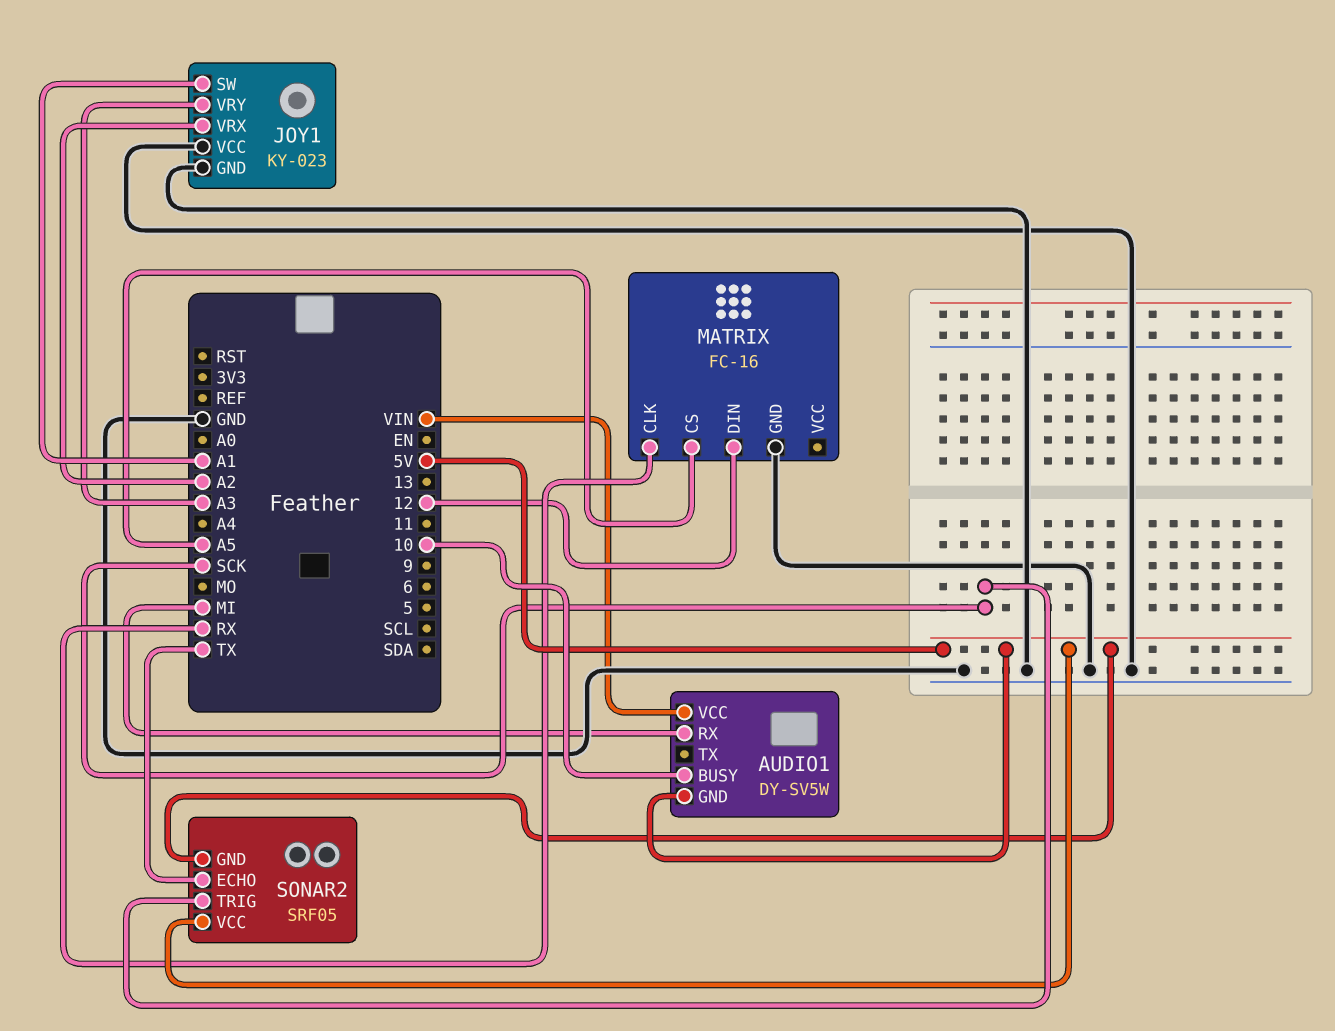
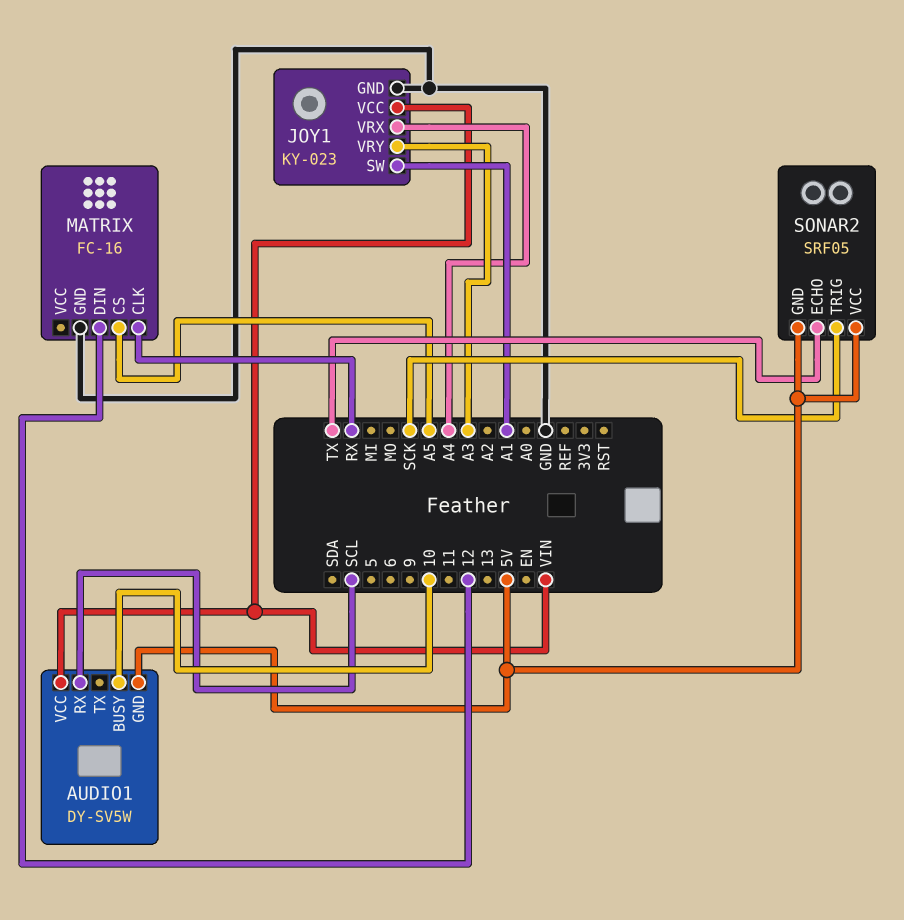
AUDIO1 pin RX: MI -> SCL
JOY1 pin VCC: GND -> VIN
JOY1 pin VRX: A2 -> A4

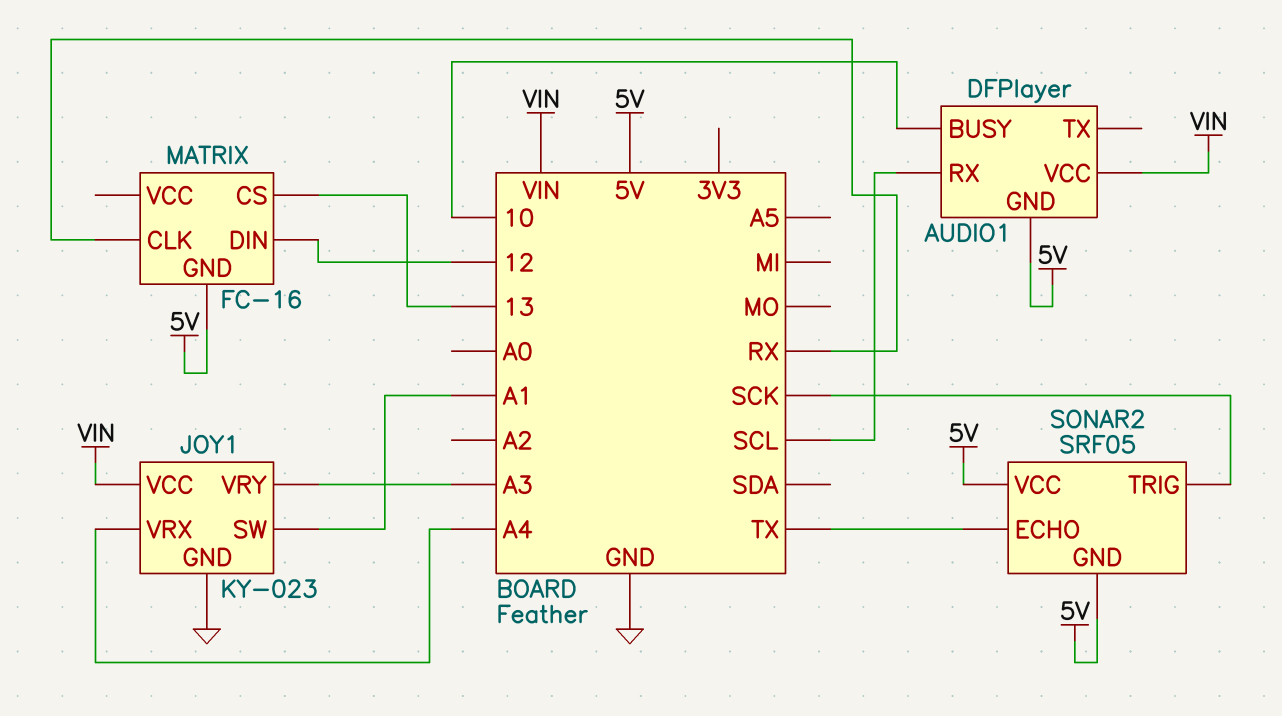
AUDIO1: DY-SV5W -> DFPlayer
MATRIX pin CS: A5 -> 13
MATRIX pin GND: GND -> 5V

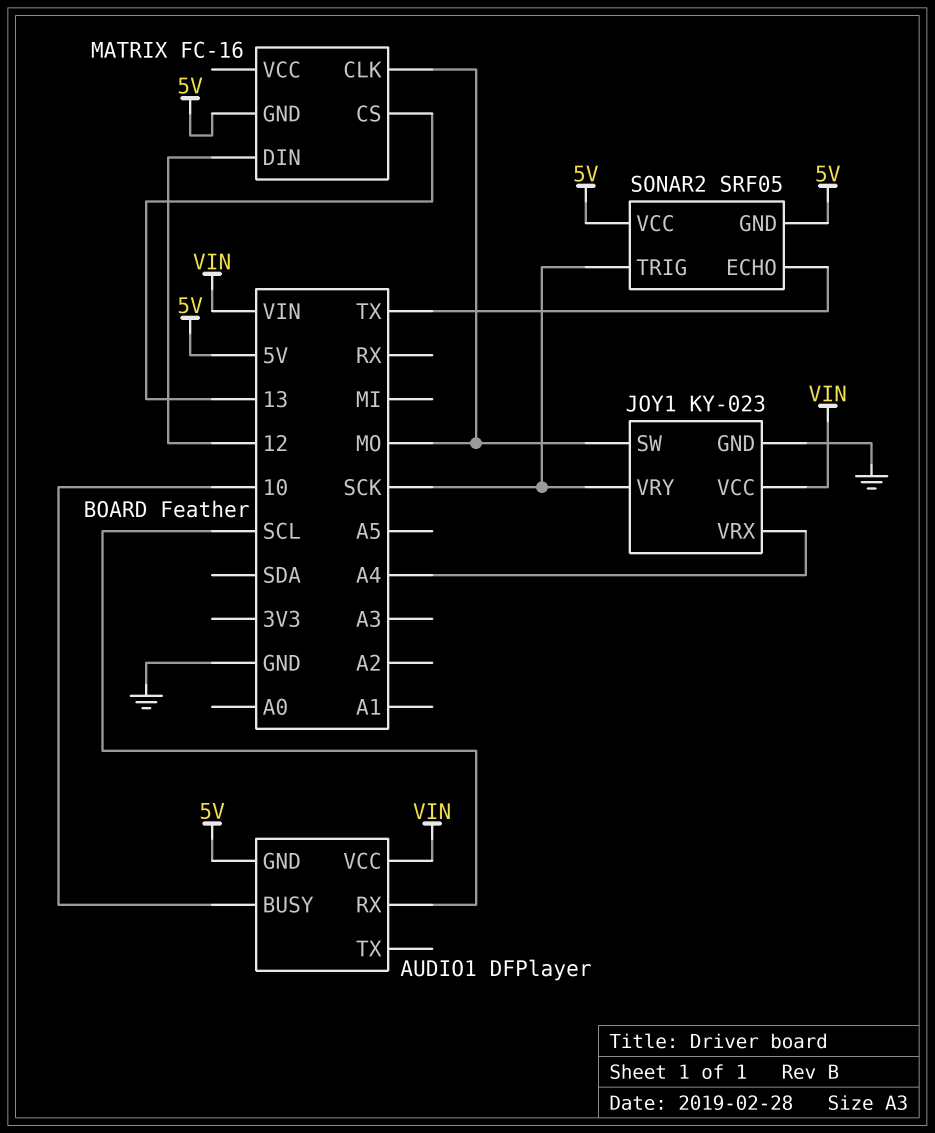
JOY1 pin SW: A1 -> MO
JOY1 pin VRY: A3 -> SCK
MATRIX pin CLK: RX -> MO

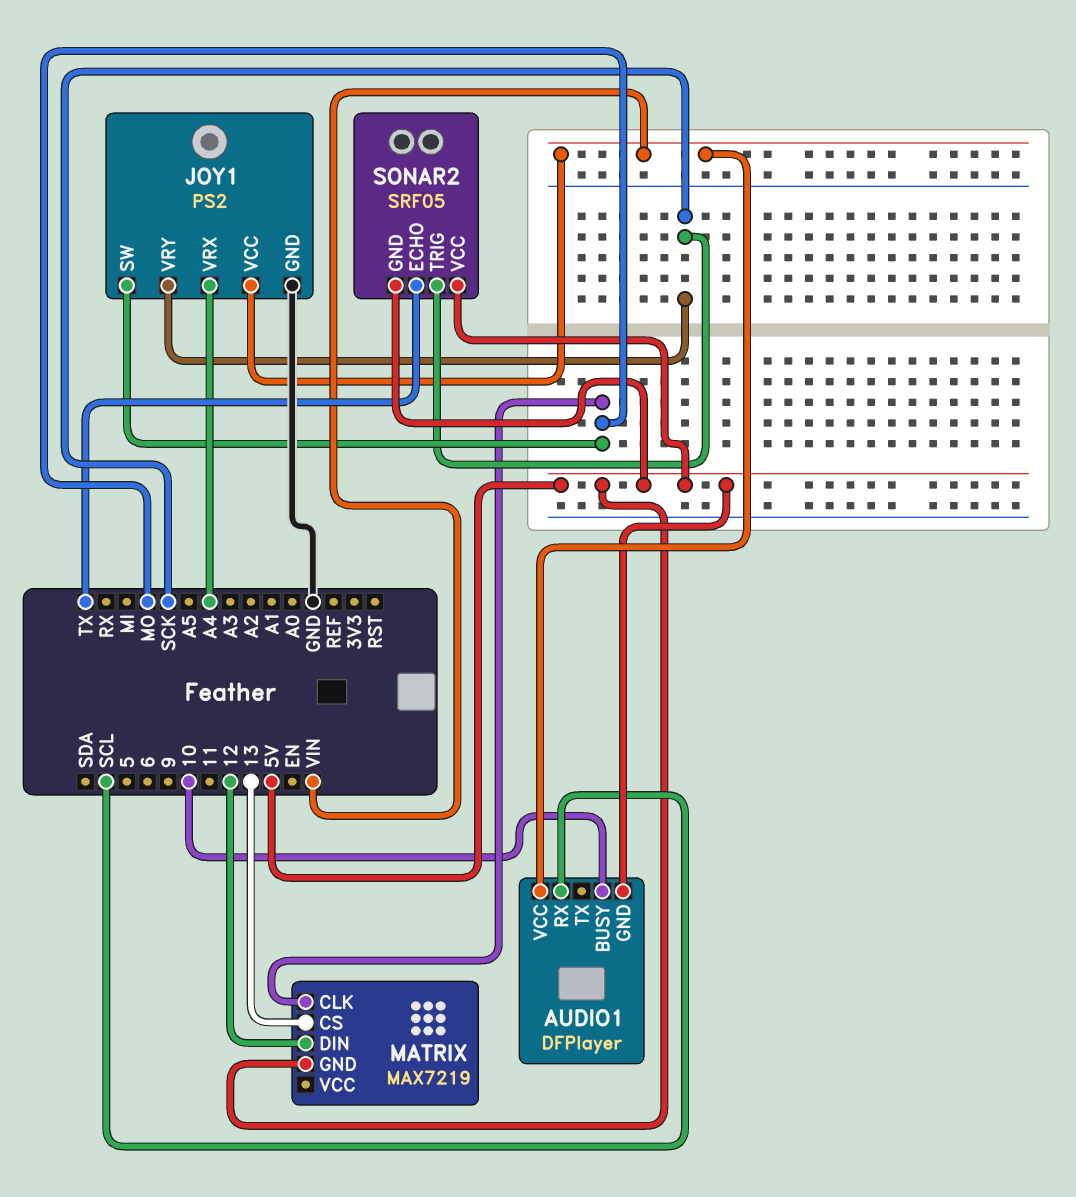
JOY1: KY-023 -> PS2
MATRIX: FC-16 -> MAX7219

